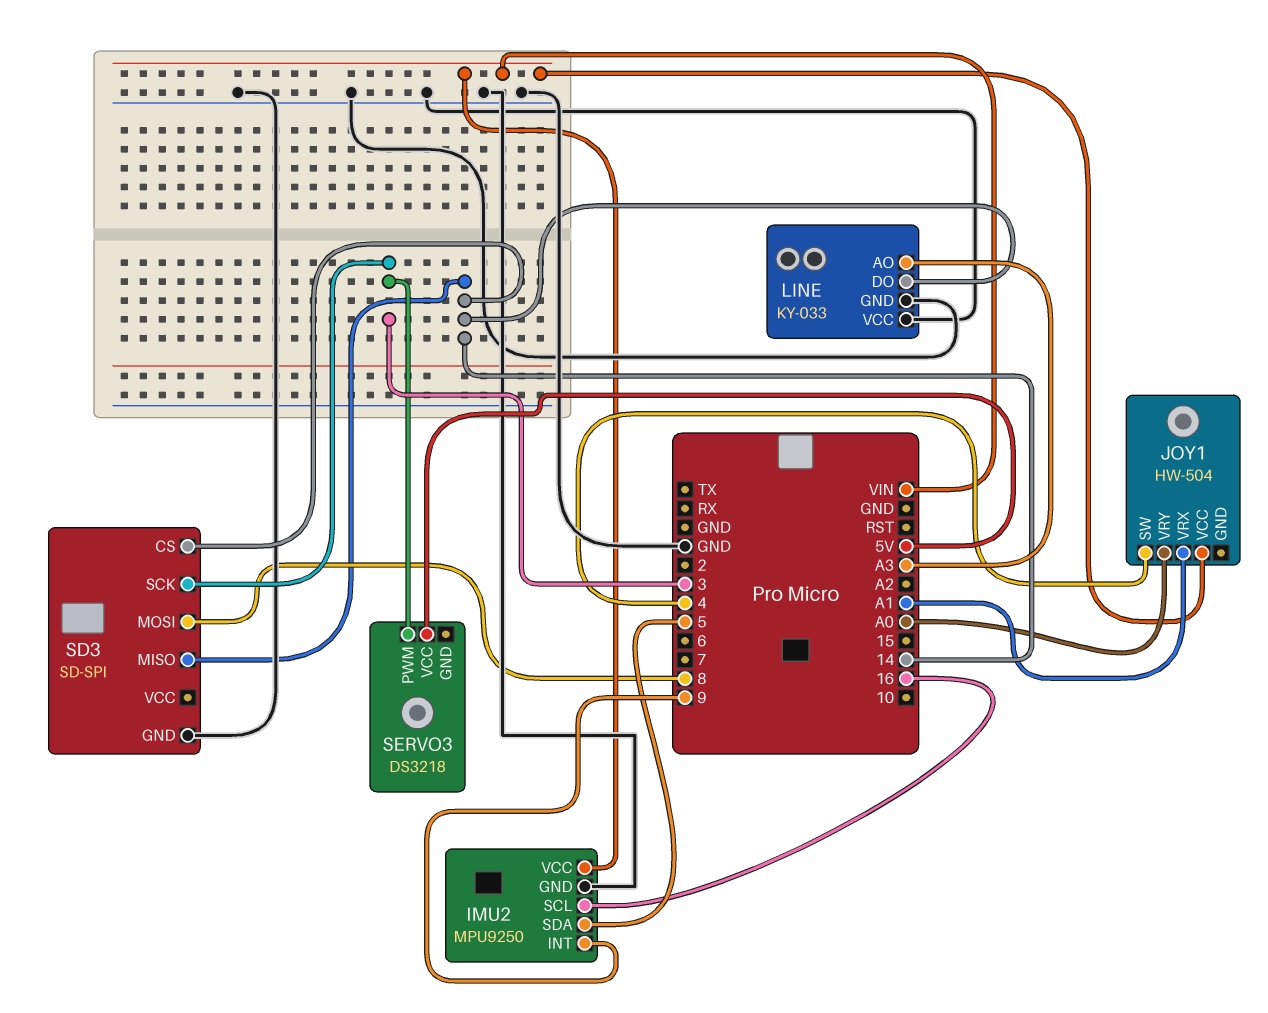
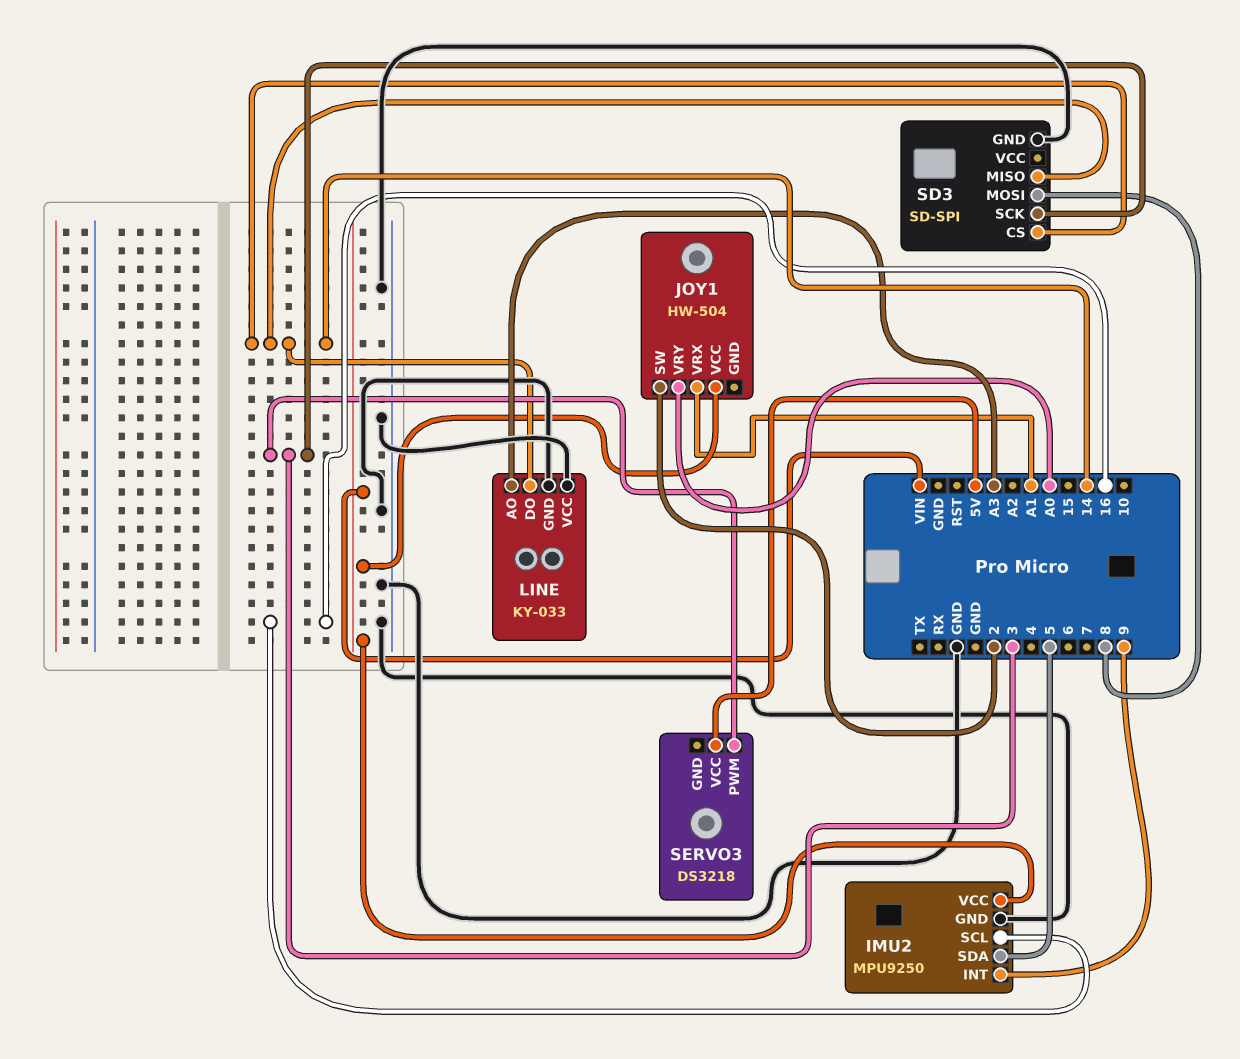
JOY1 pin SW: 4 -> 2

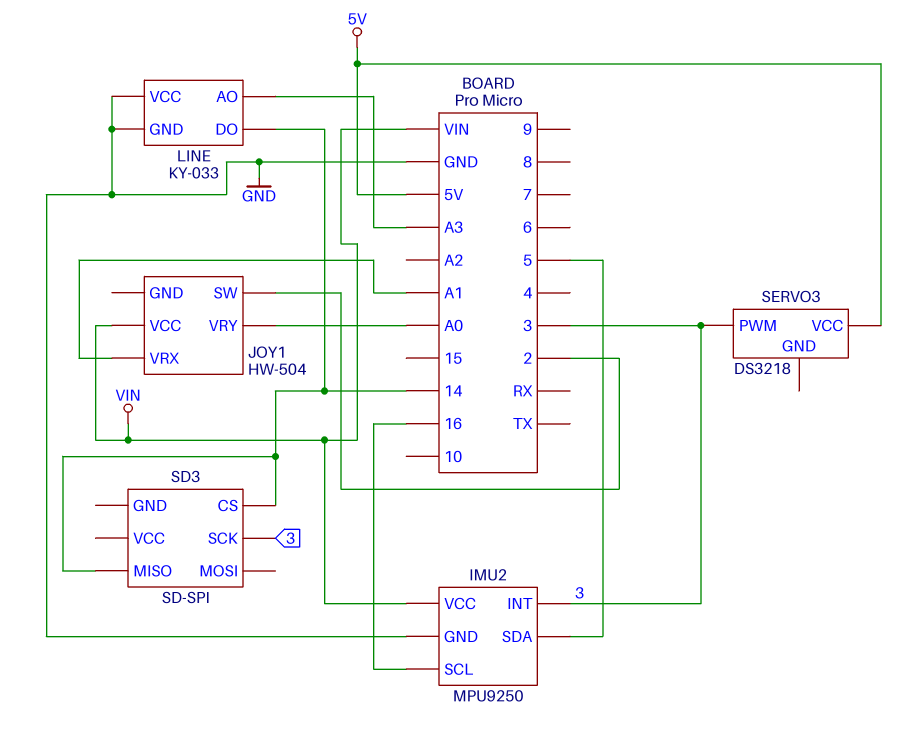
IMU2 pin INT: 9 -> 3
SD3 pin GND: GND -> none
SD3 pin MOSI: 8 -> none

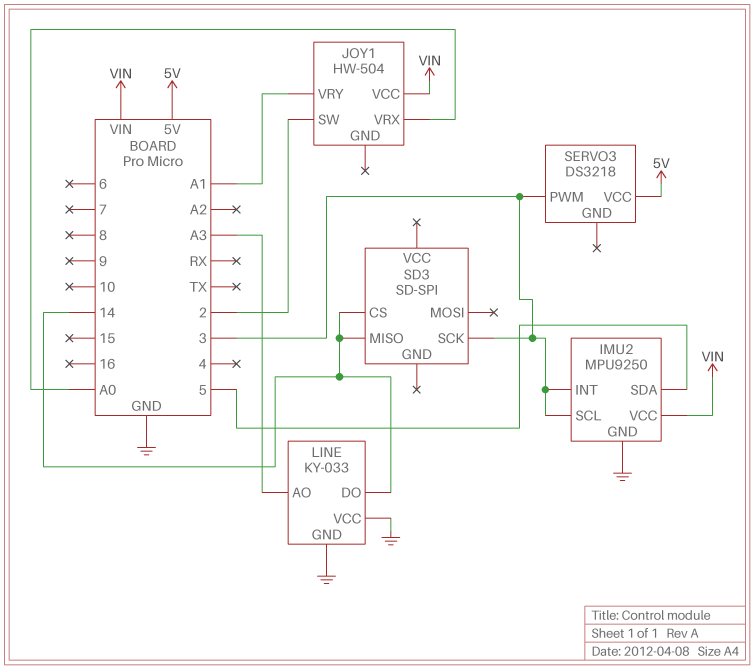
IMU2 pin SCL: 16 -> 3
JOY1 pin VRX: A1 -> A0
JOY1 pin VRY: A0 -> A1

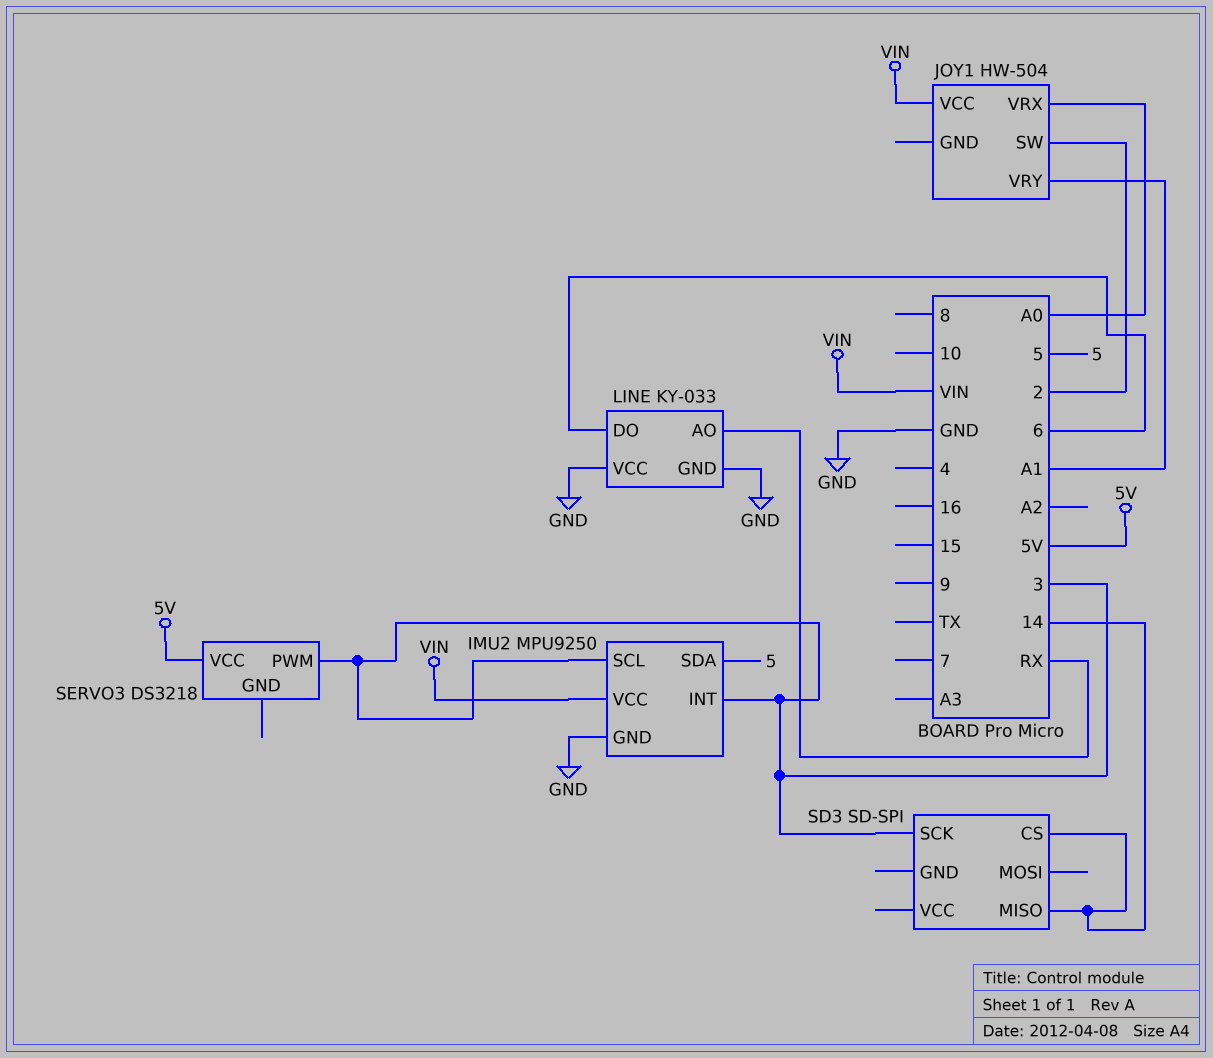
LINE pin AO: A3 -> RX
LINE pin DO: 14 -> 6

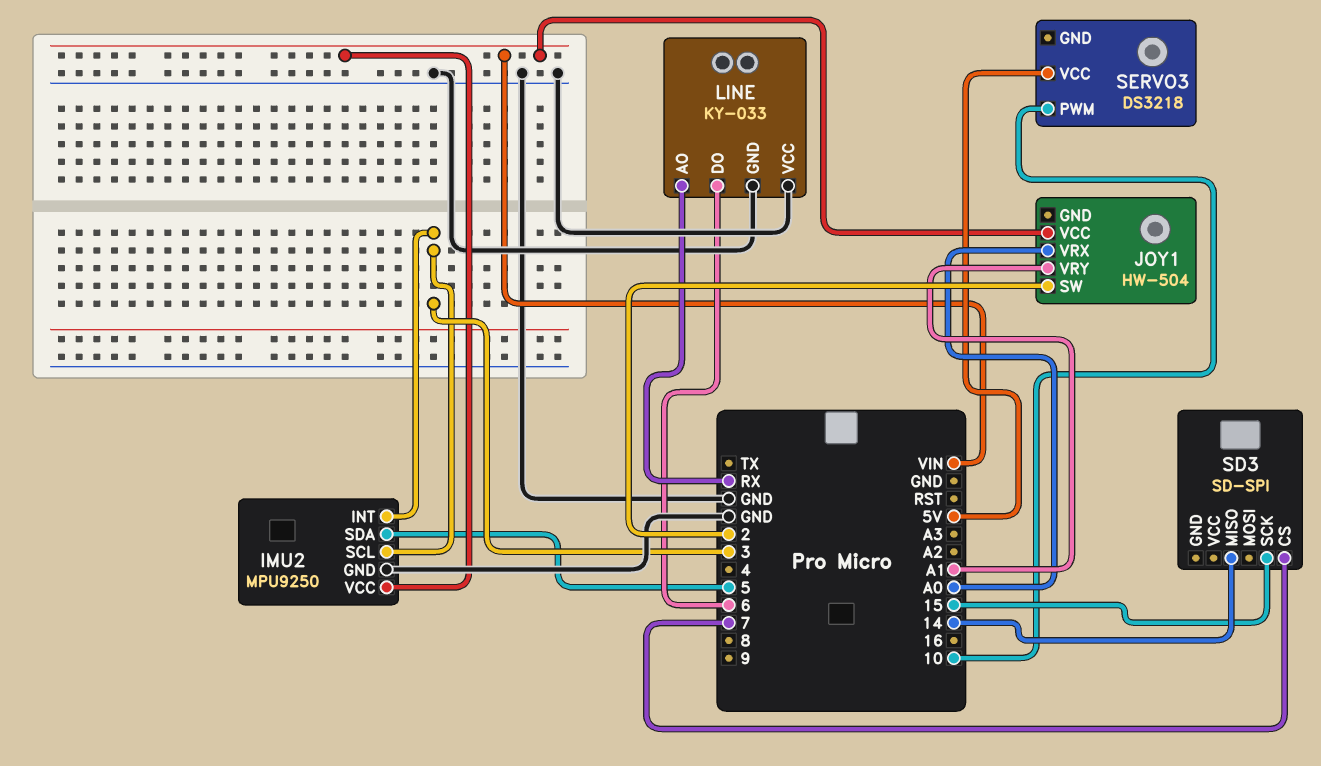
SD3 pin CS: 14 -> 7
SD3 pin SCK: 3 -> 15
SERVO3 pin PWM: 3 -> 10

